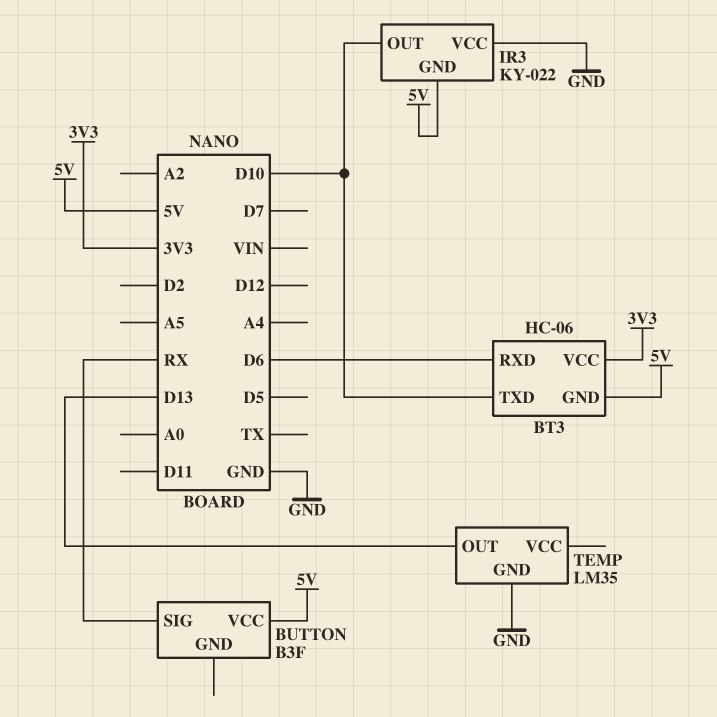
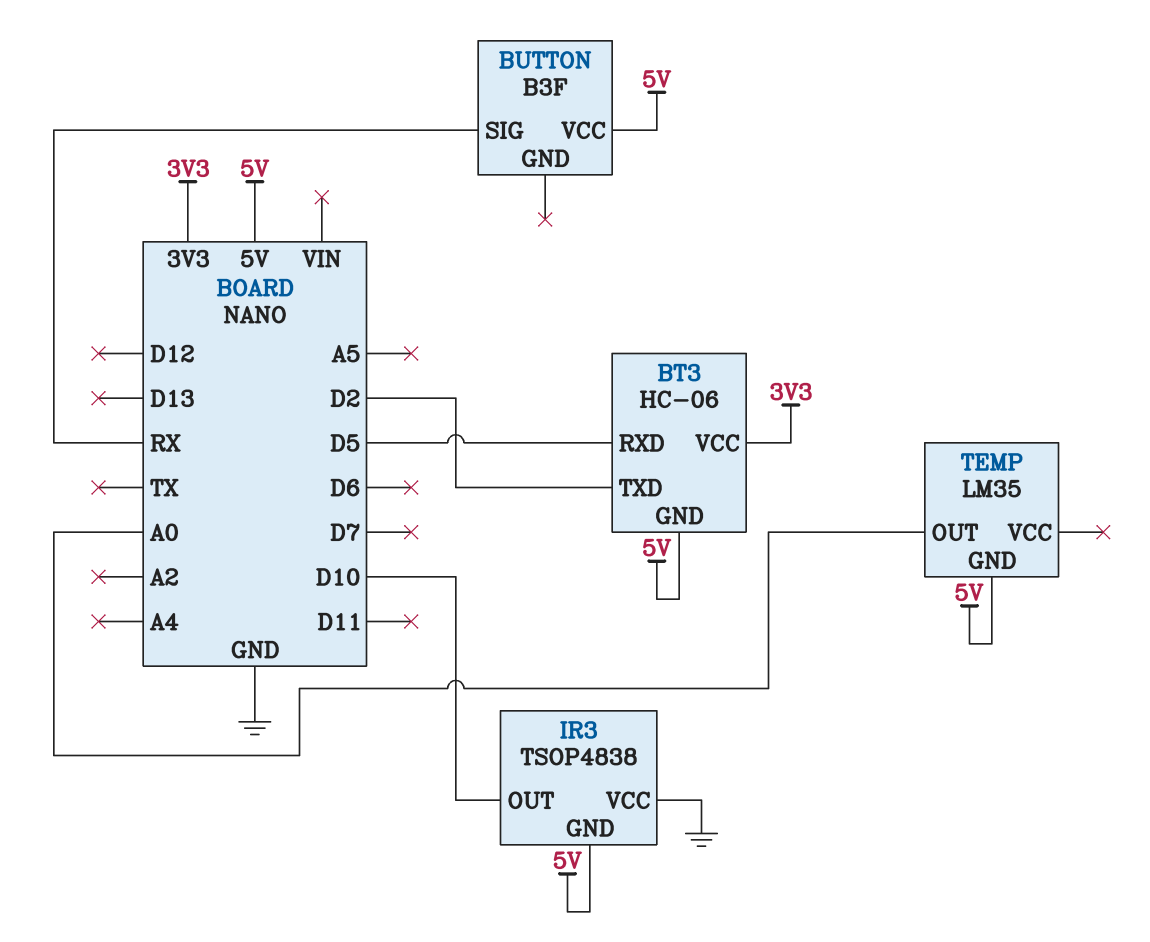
BT3 pin RXD: D6 -> D5
BT3 pin TXD: D10 -> D2
IR3: KY-022 -> TSOP4838
TEMP pin GND: GND -> 5V
TEMP pin OUT: D13 -> A0

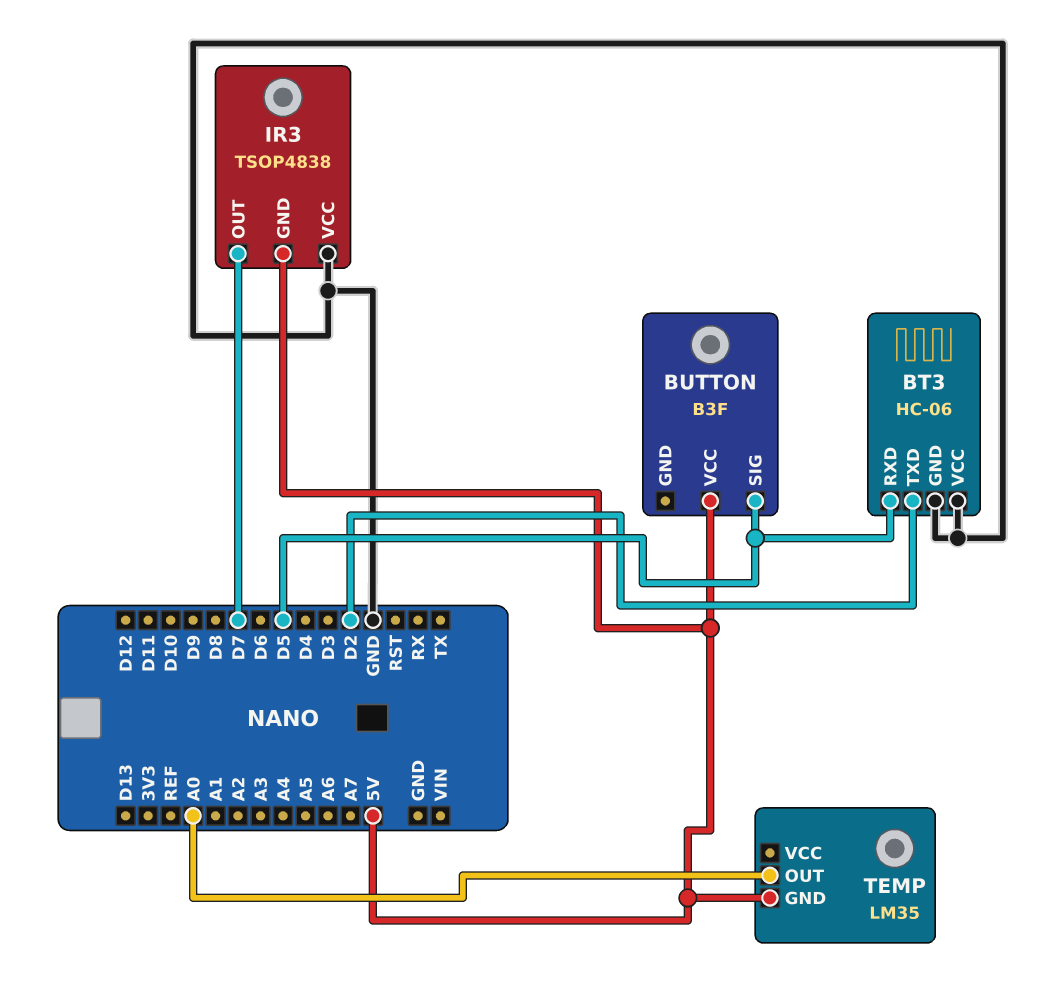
BT3 pin GND: 5V -> GND
BT3 pin VCC: 3V3 -> GND
BUTTON pin SIG: RX -> D5
IR3 pin OUT: D10 -> D7

